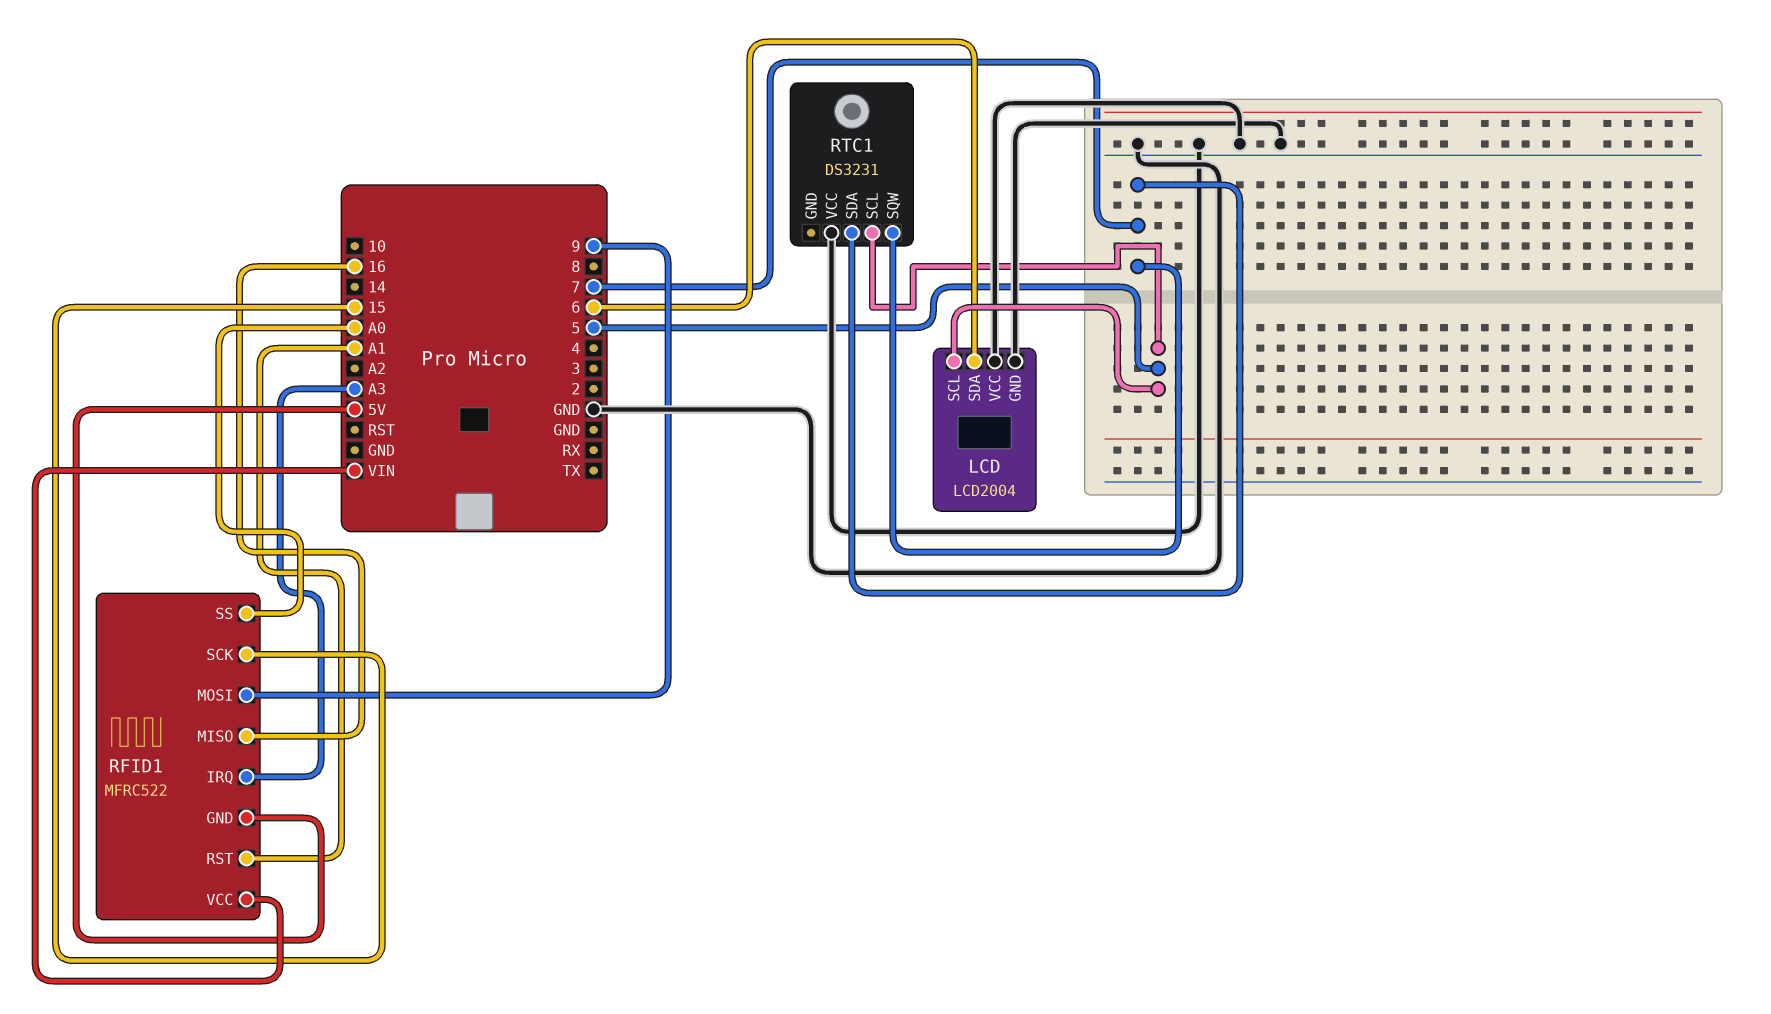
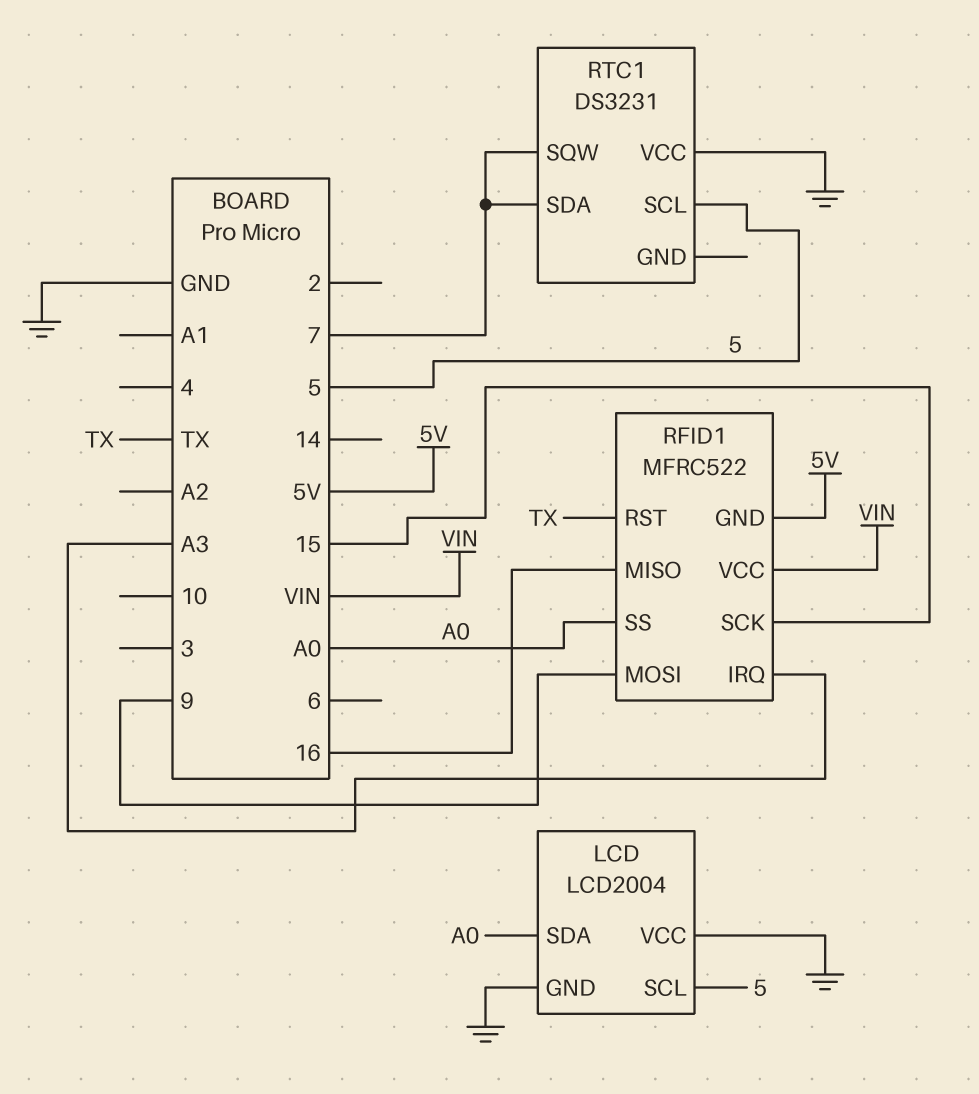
LCD pin SDA: 6 -> A0
RFID1 pin RST: A1 -> TX

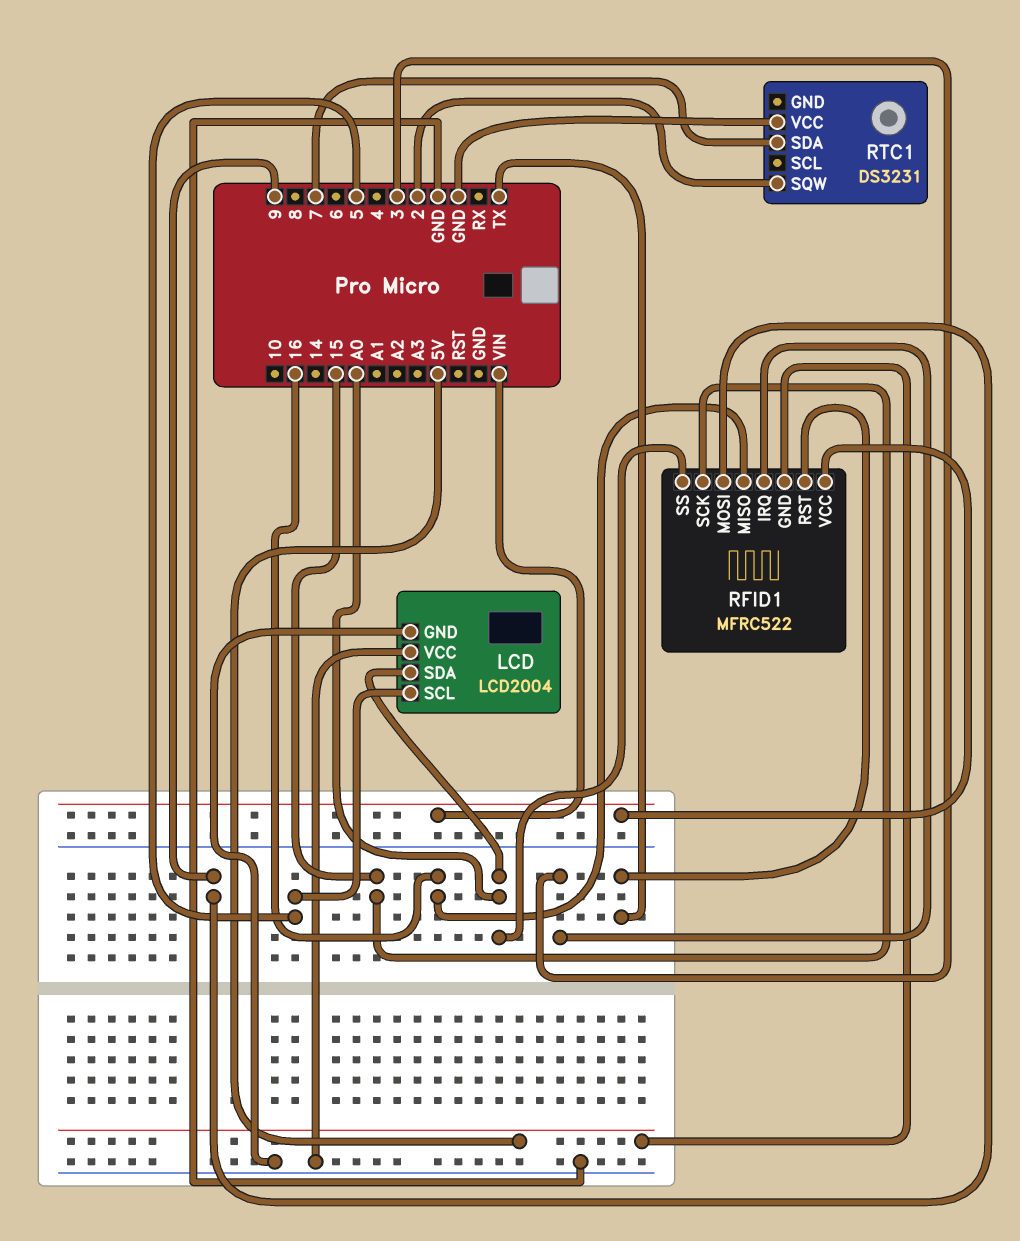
RFID1 pin IRQ: A3 -> 3
RTC1 pin SCL: 5 -> none
RTC1 pin SQW: 7 -> 2

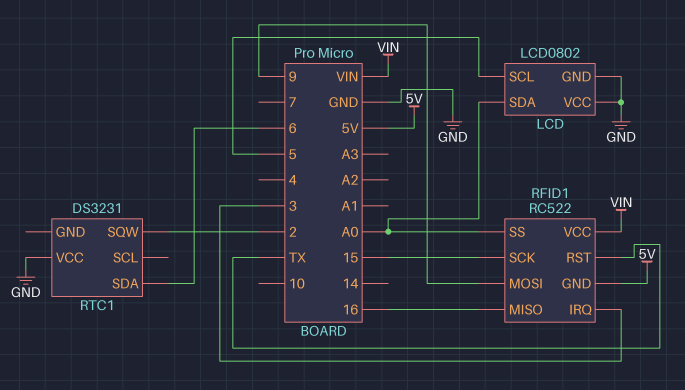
LCD: LCD2004 -> LCD0802
RFID1: MFRC522 -> RC522
RTC1 pin SDA: 7 -> 6

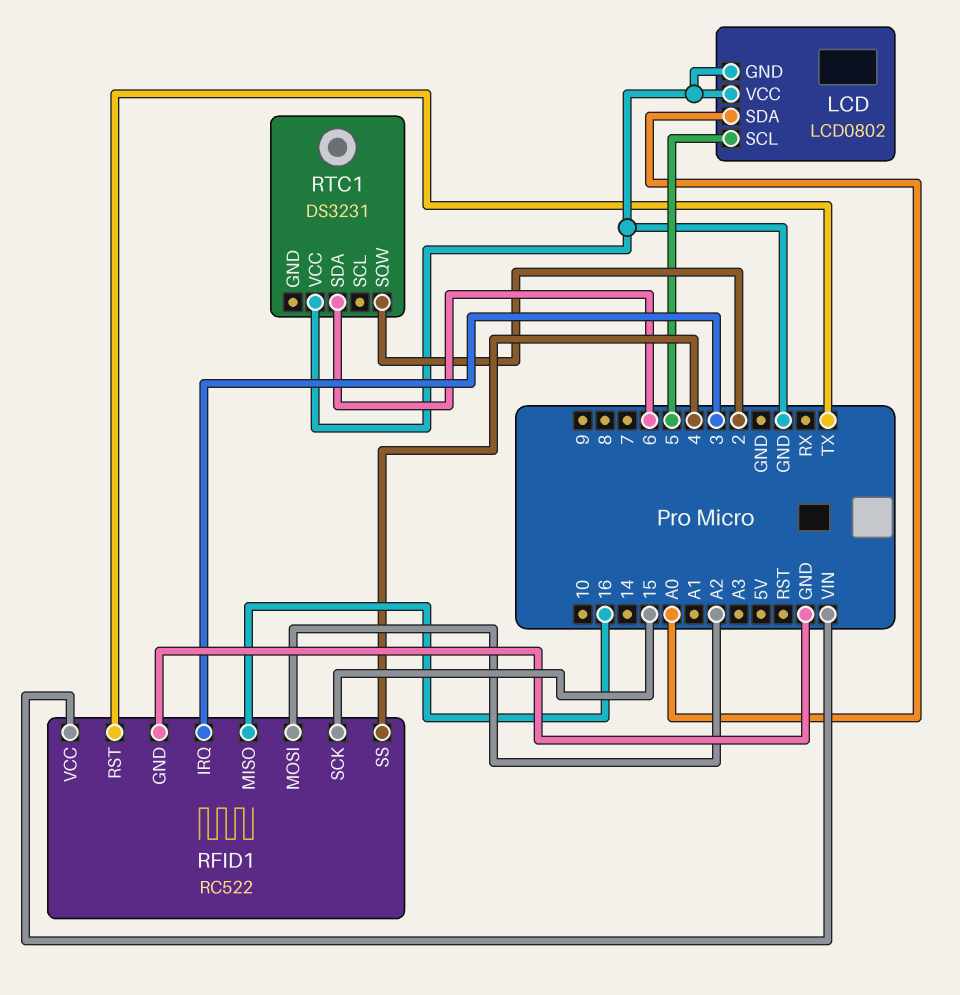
RFID1 pin GND: 5V -> GND
RFID1 pin MOSI: 9 -> A2
RFID1 pin SS: A0 -> 4

